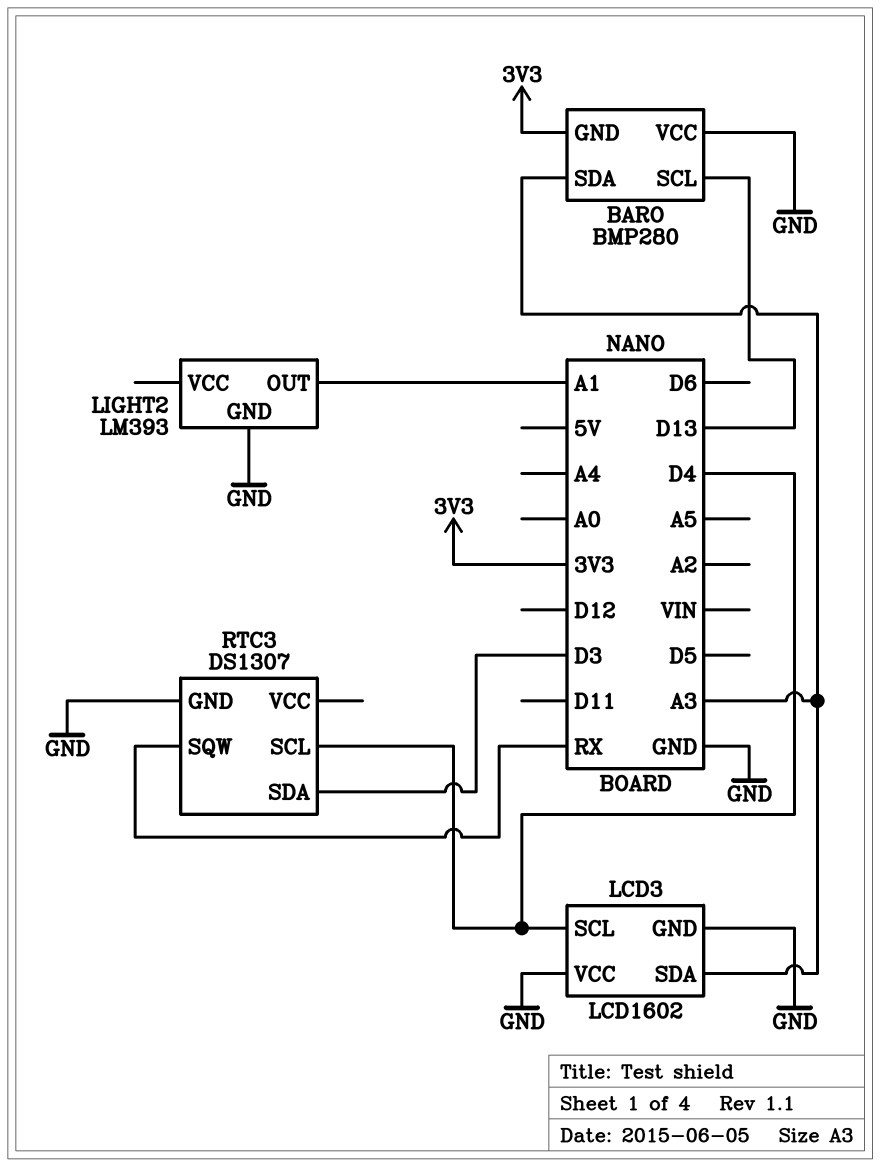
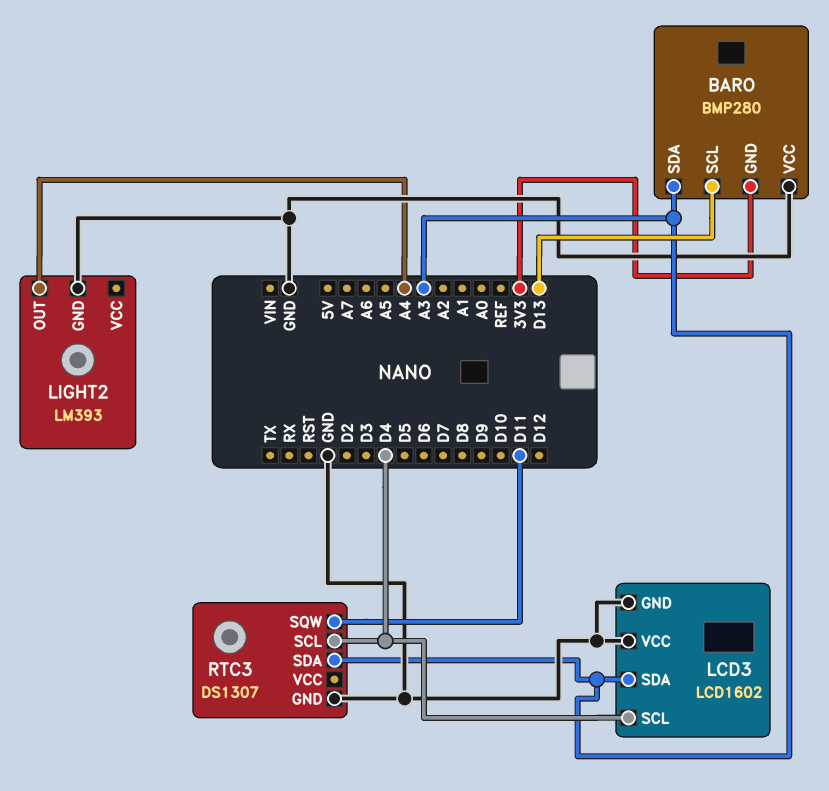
LIGHT2 pin OUT: A1 -> A4
RTC3 pin SDA: D3 -> A3
RTC3 pin SQW: RX -> D11

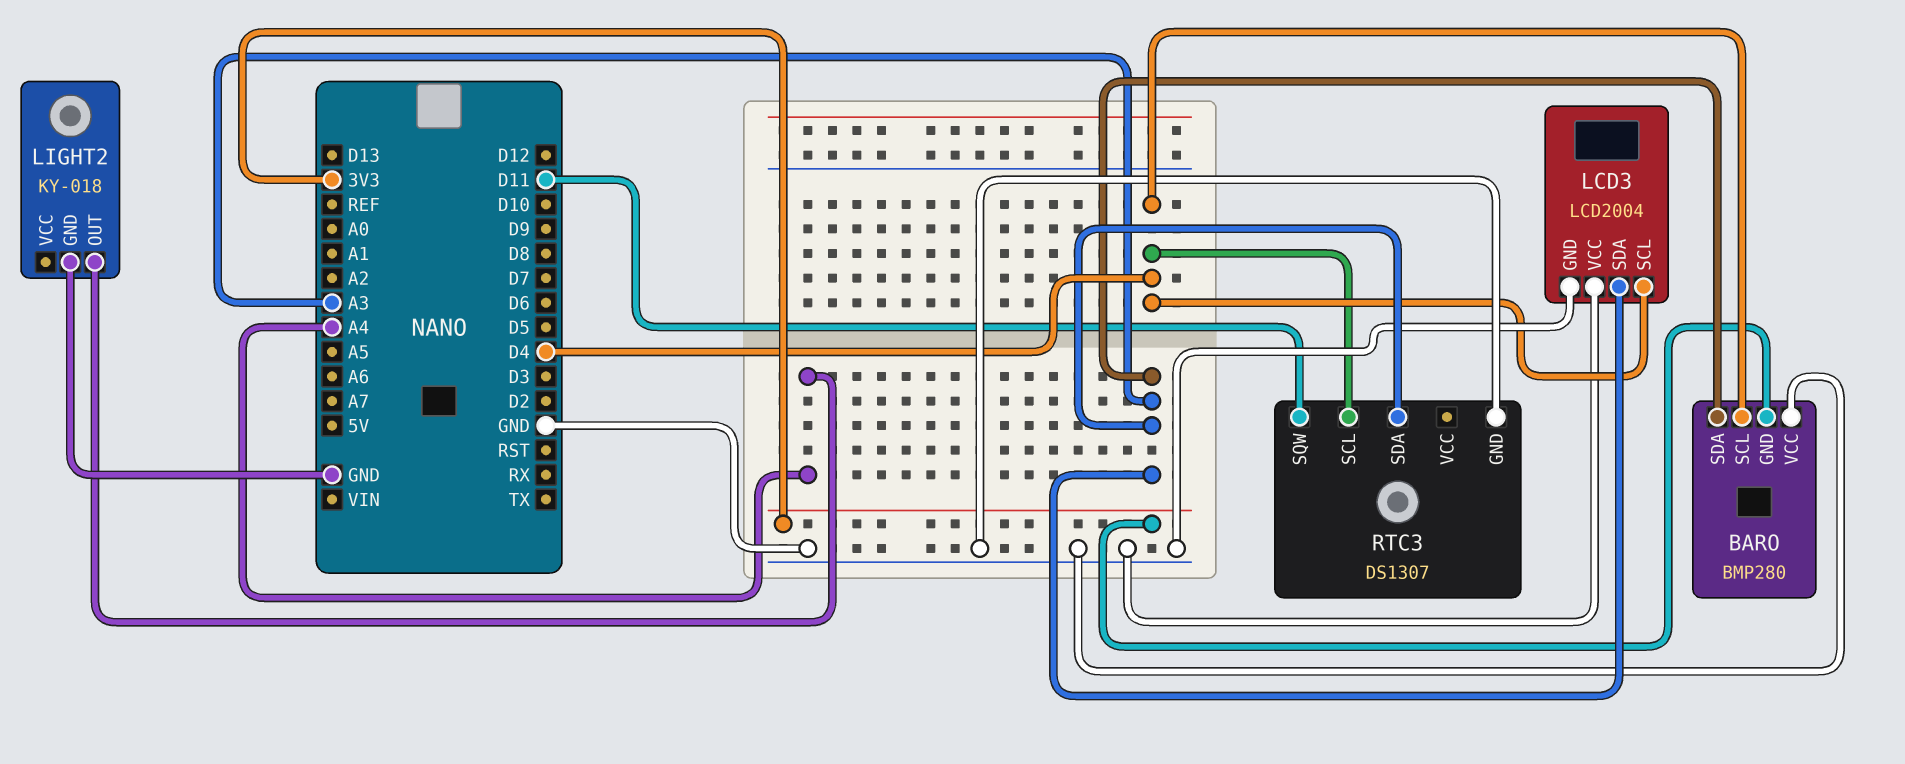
BARO pin SCL: D13 -> D4
LCD3: LCD1602 -> LCD2004
LIGHT2: LM393 -> KY-018

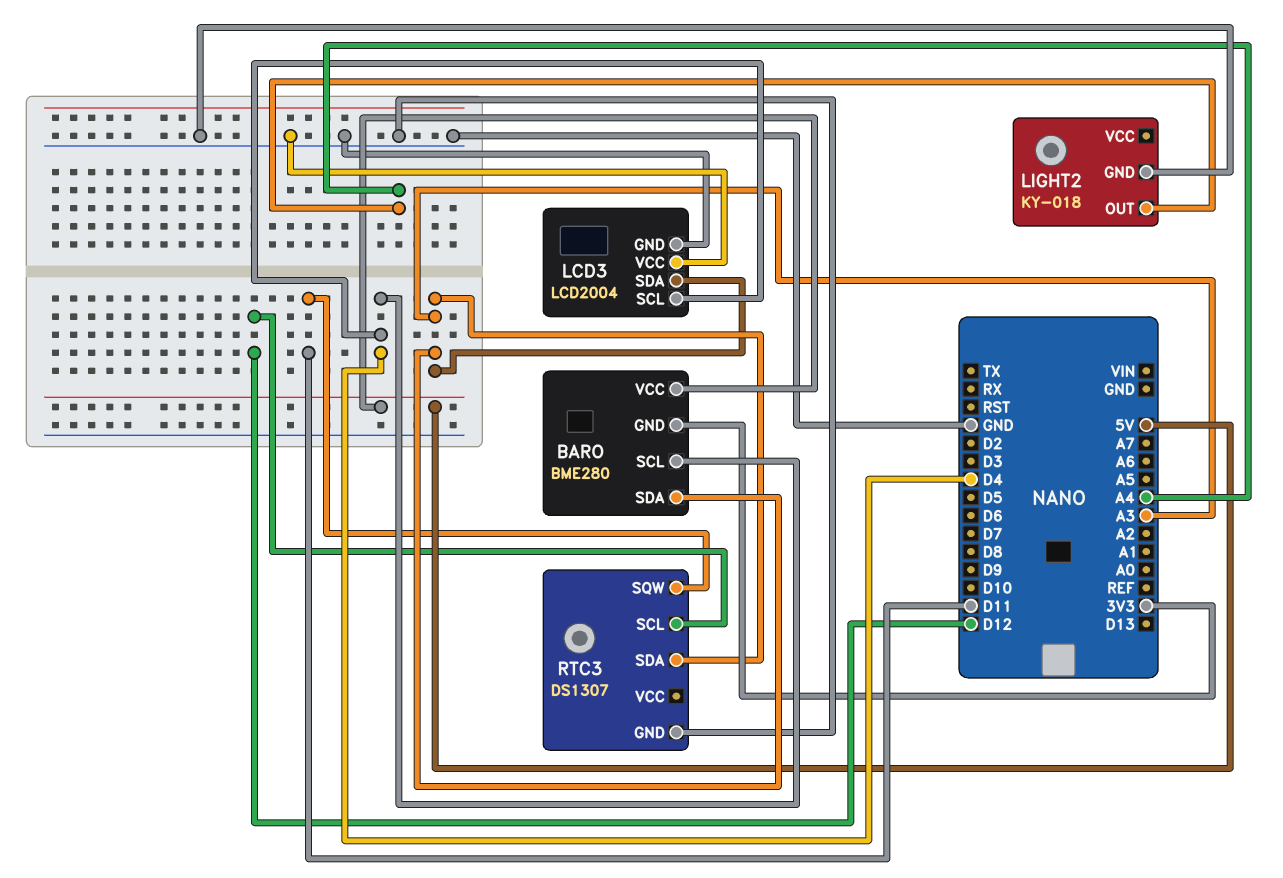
BARO: BMP280 -> BME280
BARO pin VCC: GND -> 5V
RTC3 pin SCL: D4 -> D12

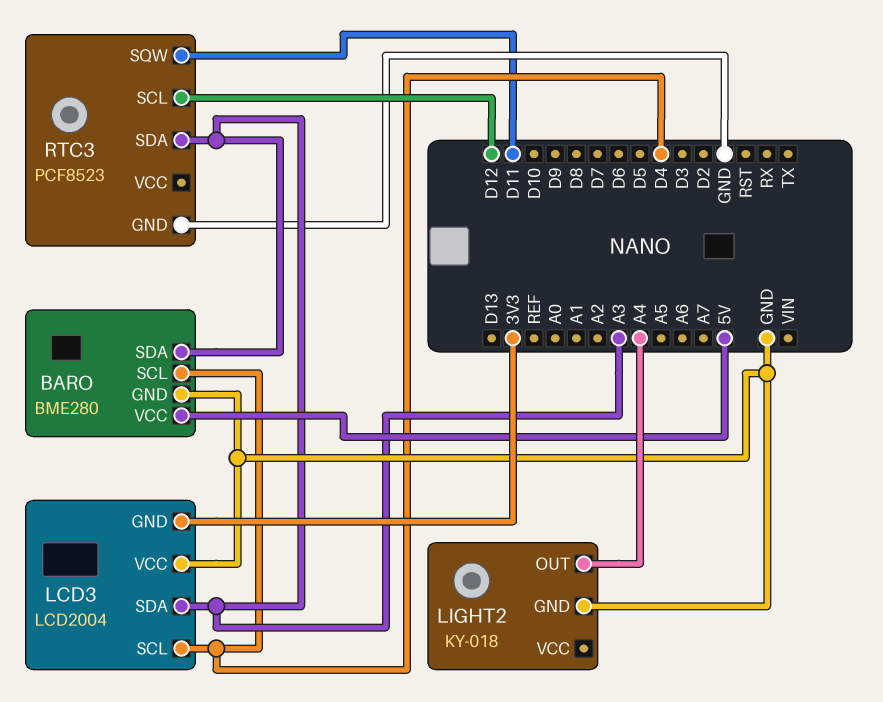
BARO pin GND: 3V3 -> GND
LCD3 pin GND: GND -> 3V3
RTC3: DS1307 -> PCF8523

